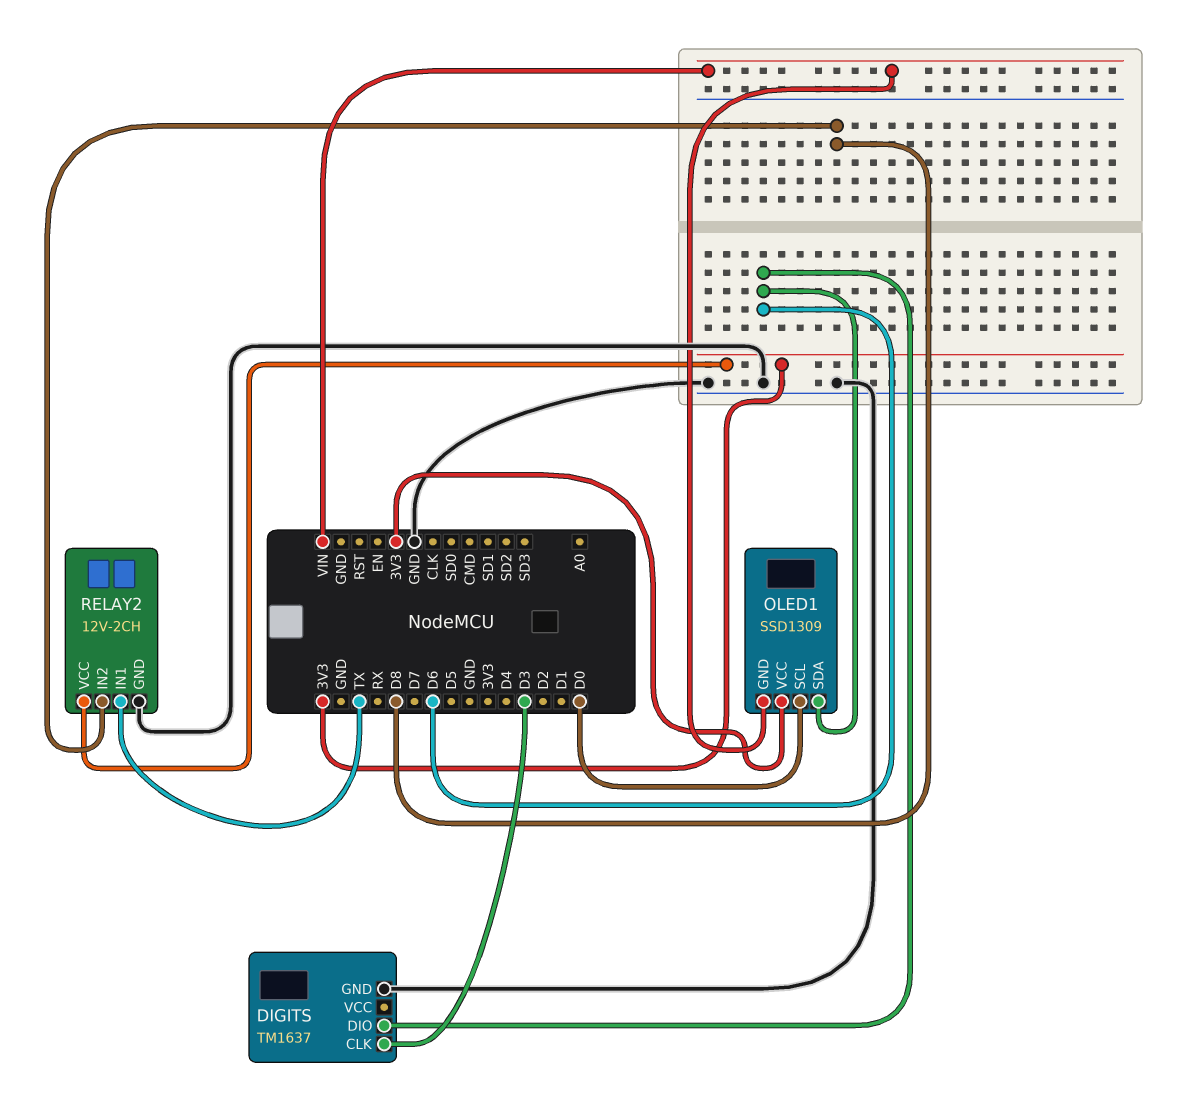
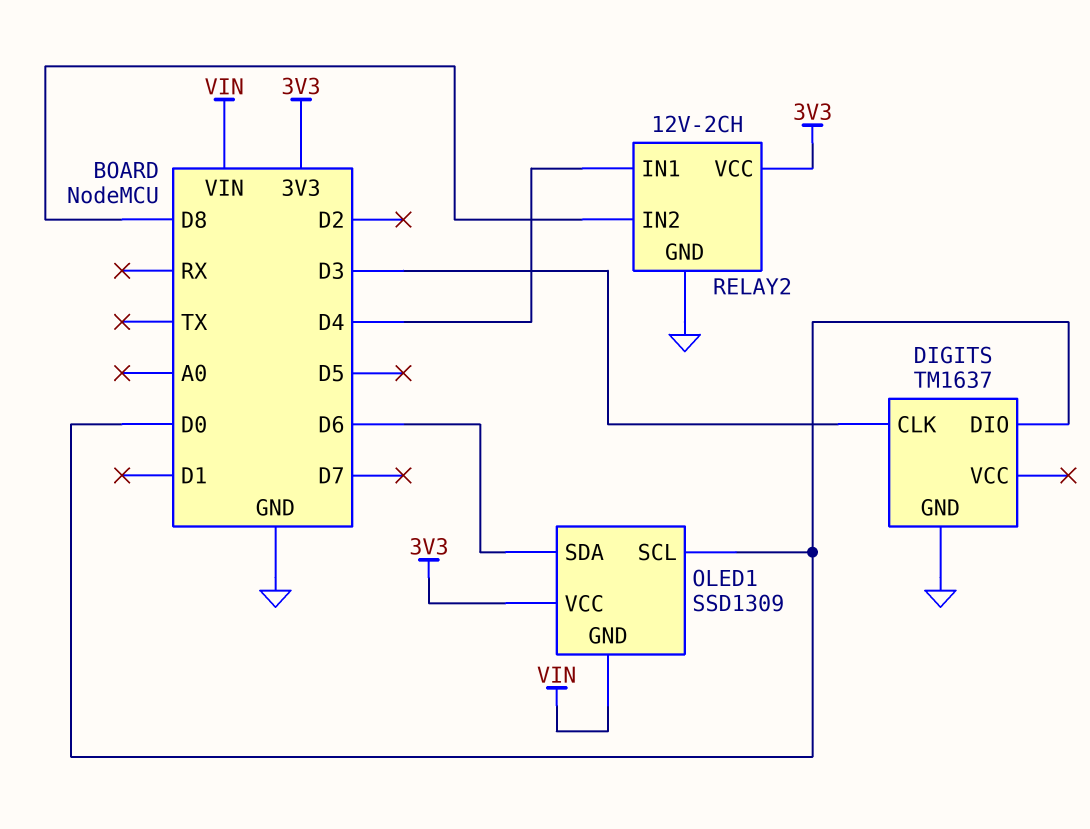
DIGITS pin DIO: D6 -> D0
RELAY2 pin IN1: TX -> D4

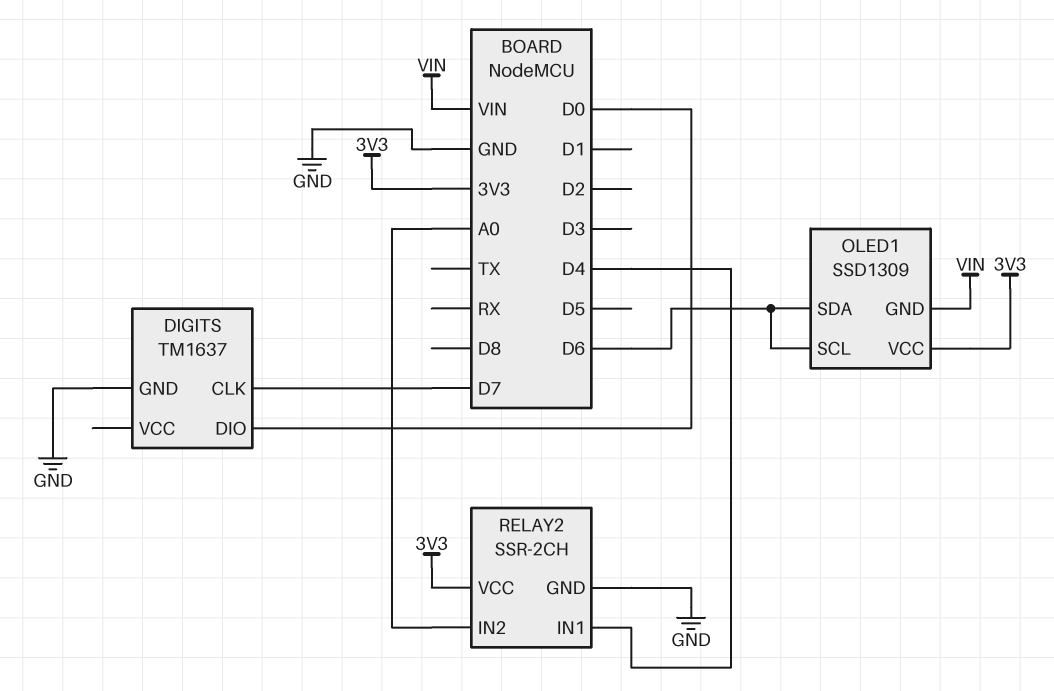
DIGITS pin CLK: D3 -> D7
OLED1 pin SCL: D0 -> D6
RELAY2: 12V-2CH -> SSR-2CH
RELAY2 pin IN2: D8 -> A0

